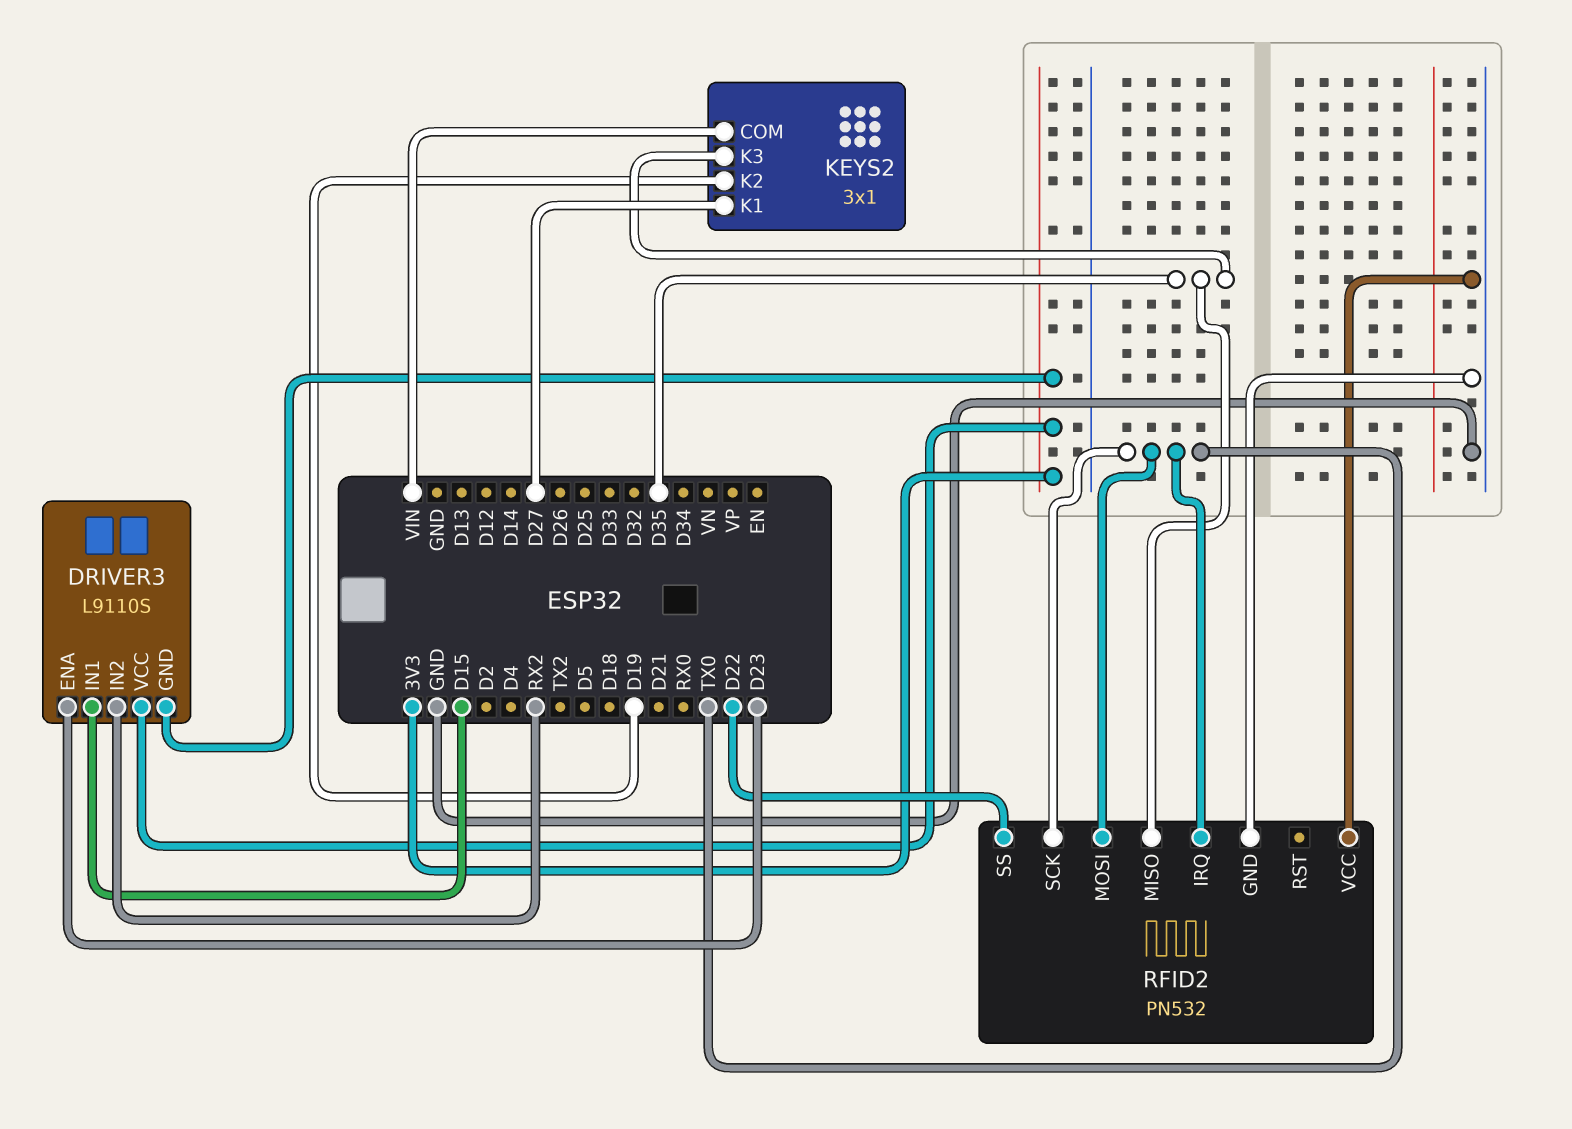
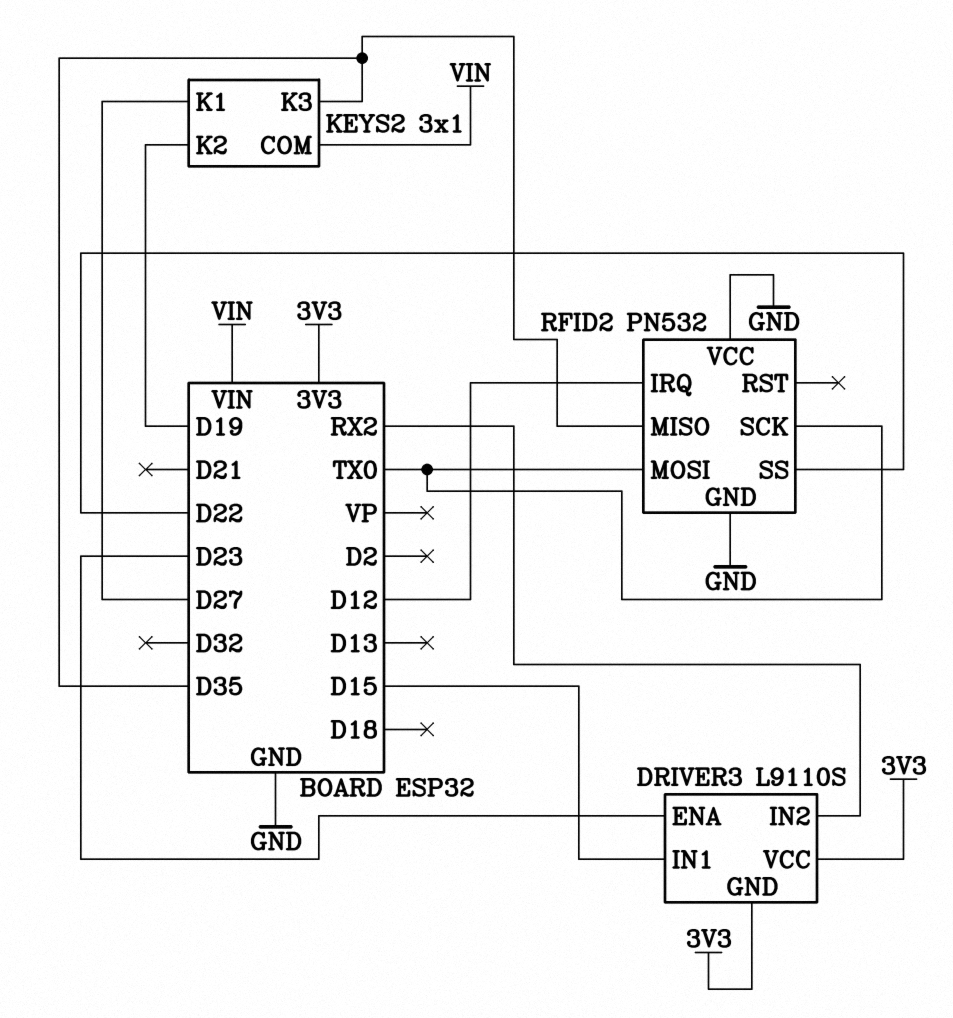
RFID2 pin IRQ: TX0 -> D12

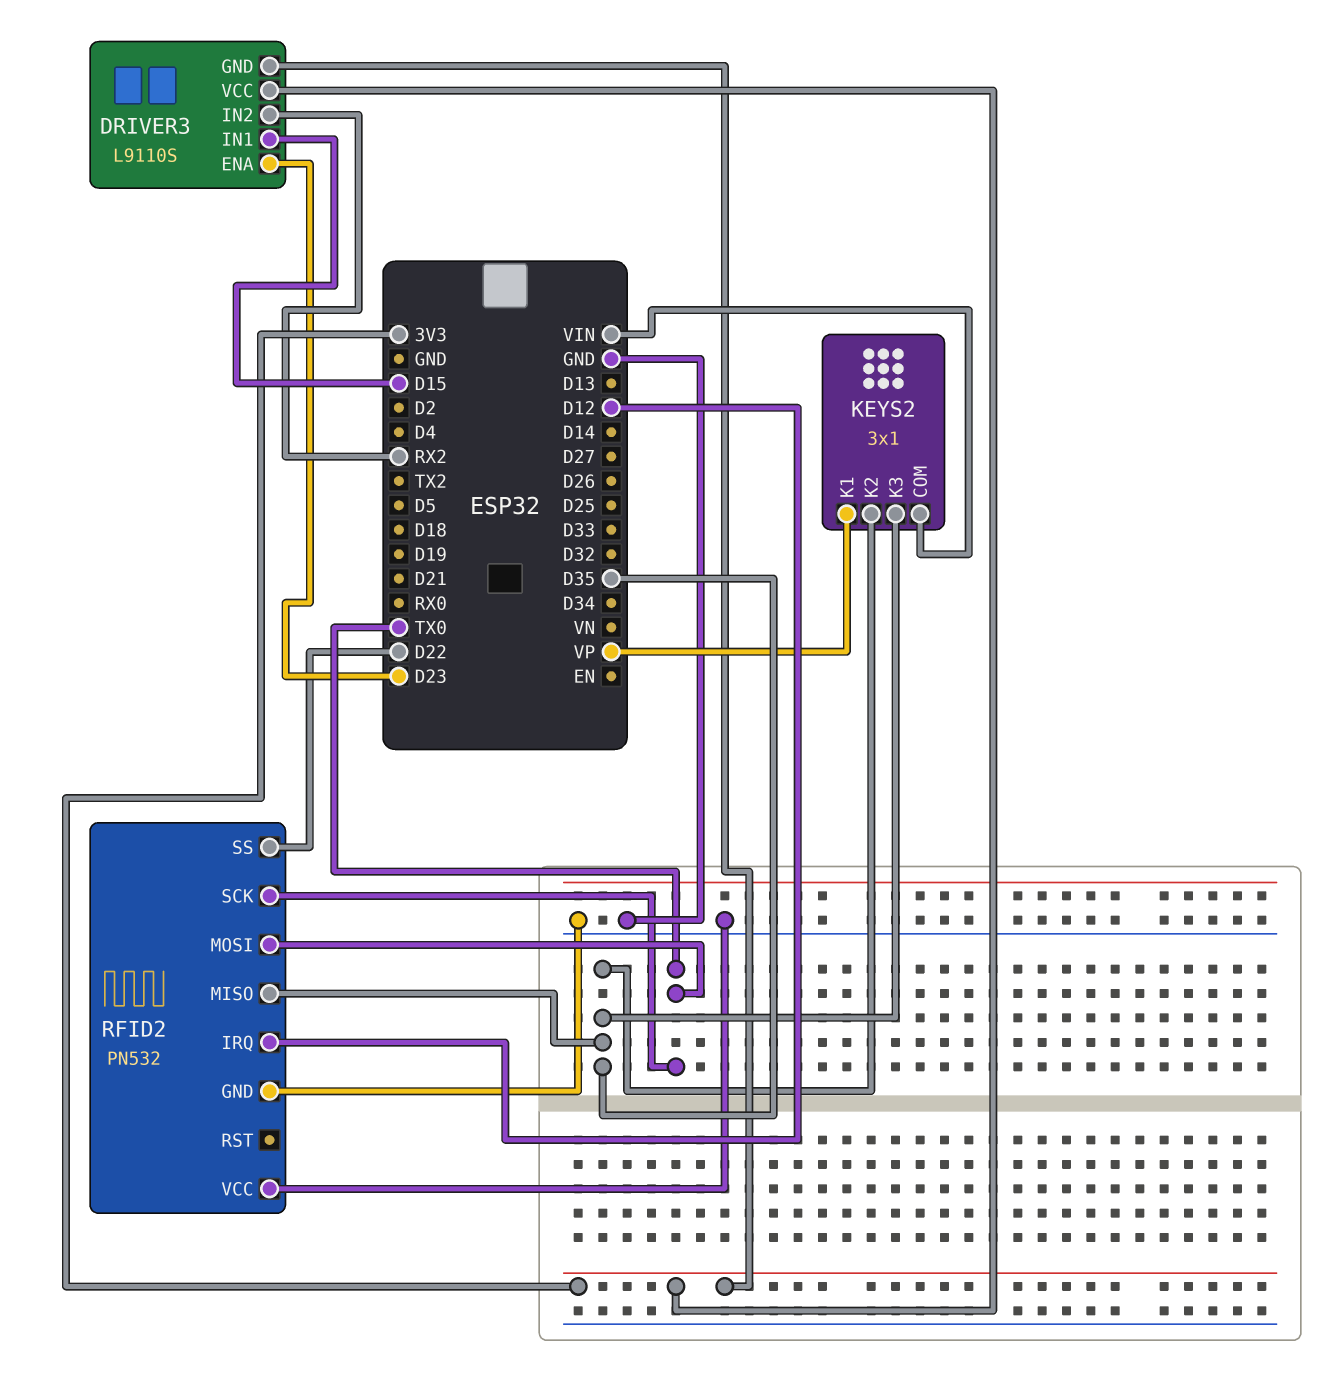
KEYS2 pin K1: D27 -> VP
KEYS2 pin K2: D19 -> D35

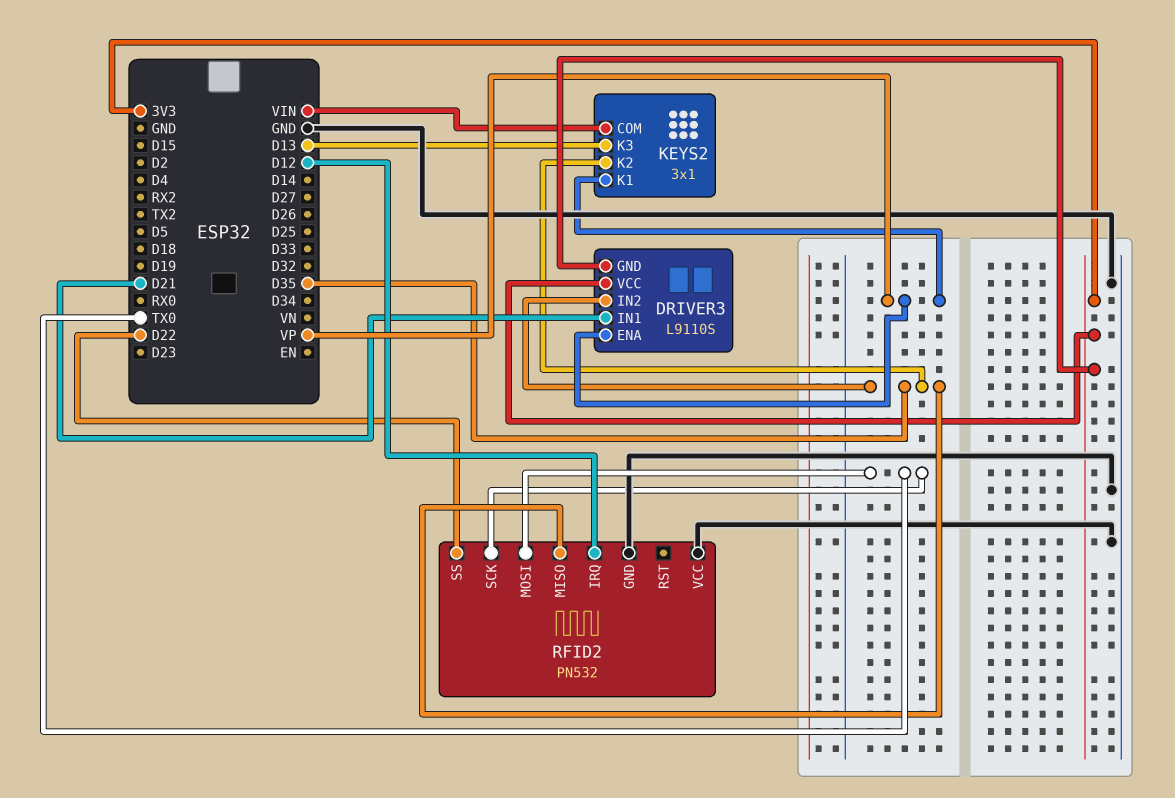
DRIVER3 pin ENA: D23 -> VP
DRIVER3 pin IN1: D15 -> D21
DRIVER3 pin IN2: RX2 -> D35
KEYS2 pin K3: D35 -> D13

